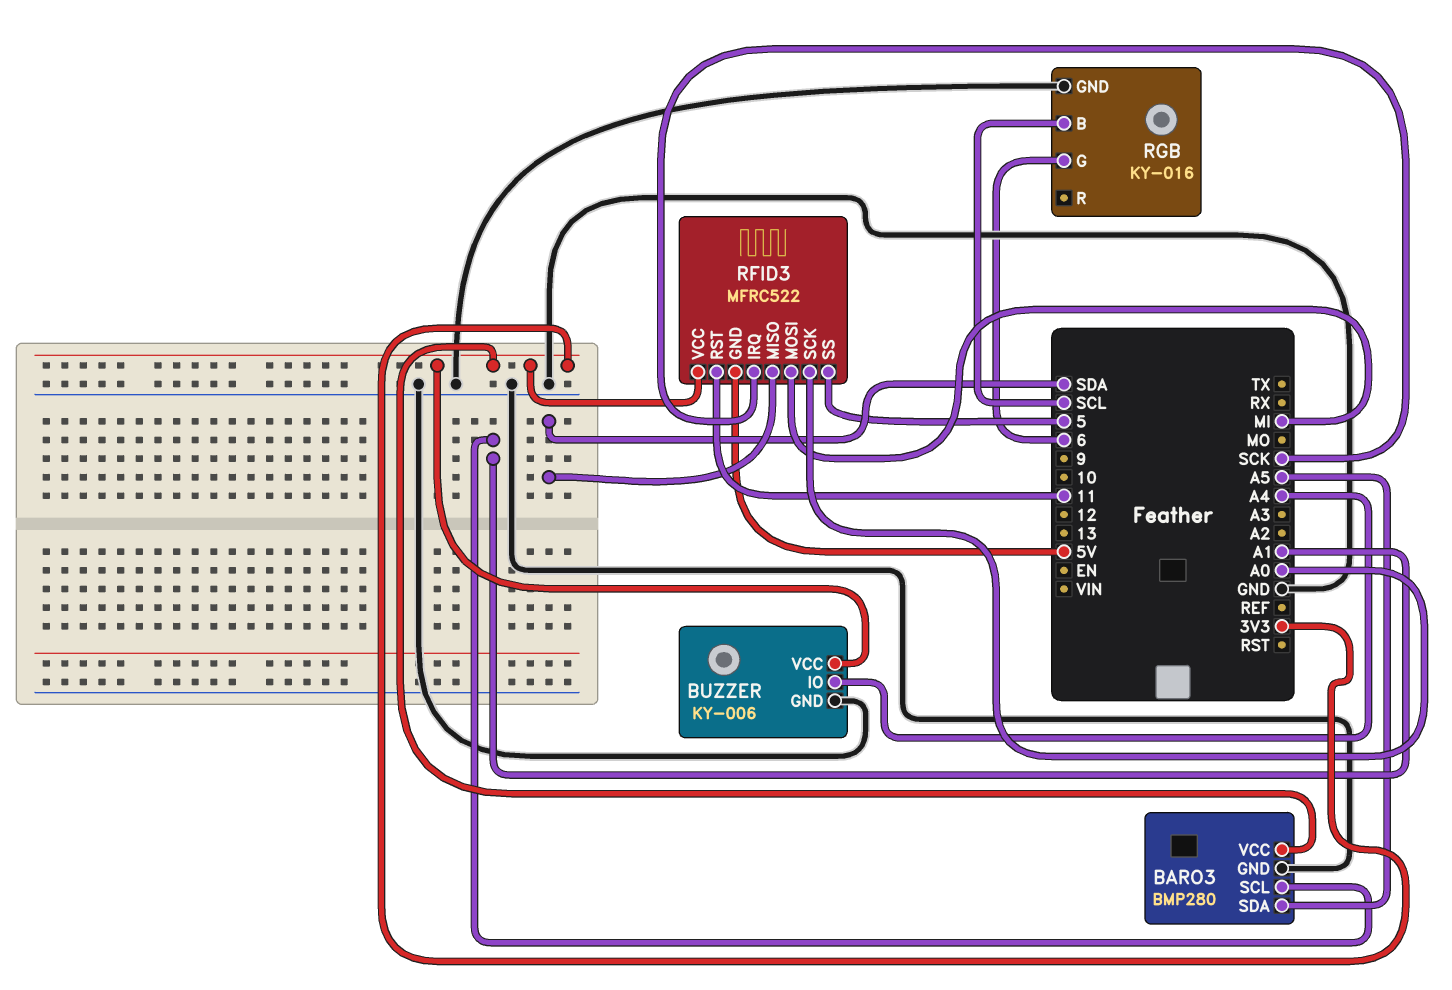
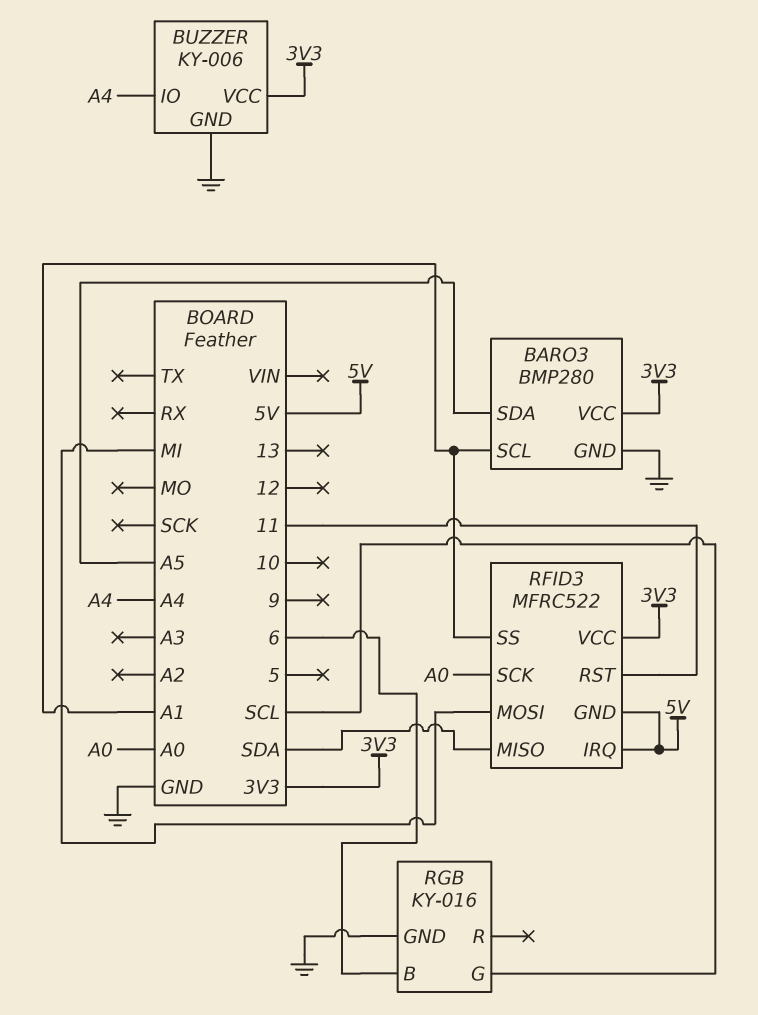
RFID3 pin IRQ: SCK -> 5V
RFID3 pin SS: 5 -> A1
RGB pin B: SCL -> 6
RGB pin G: 6 -> SCL

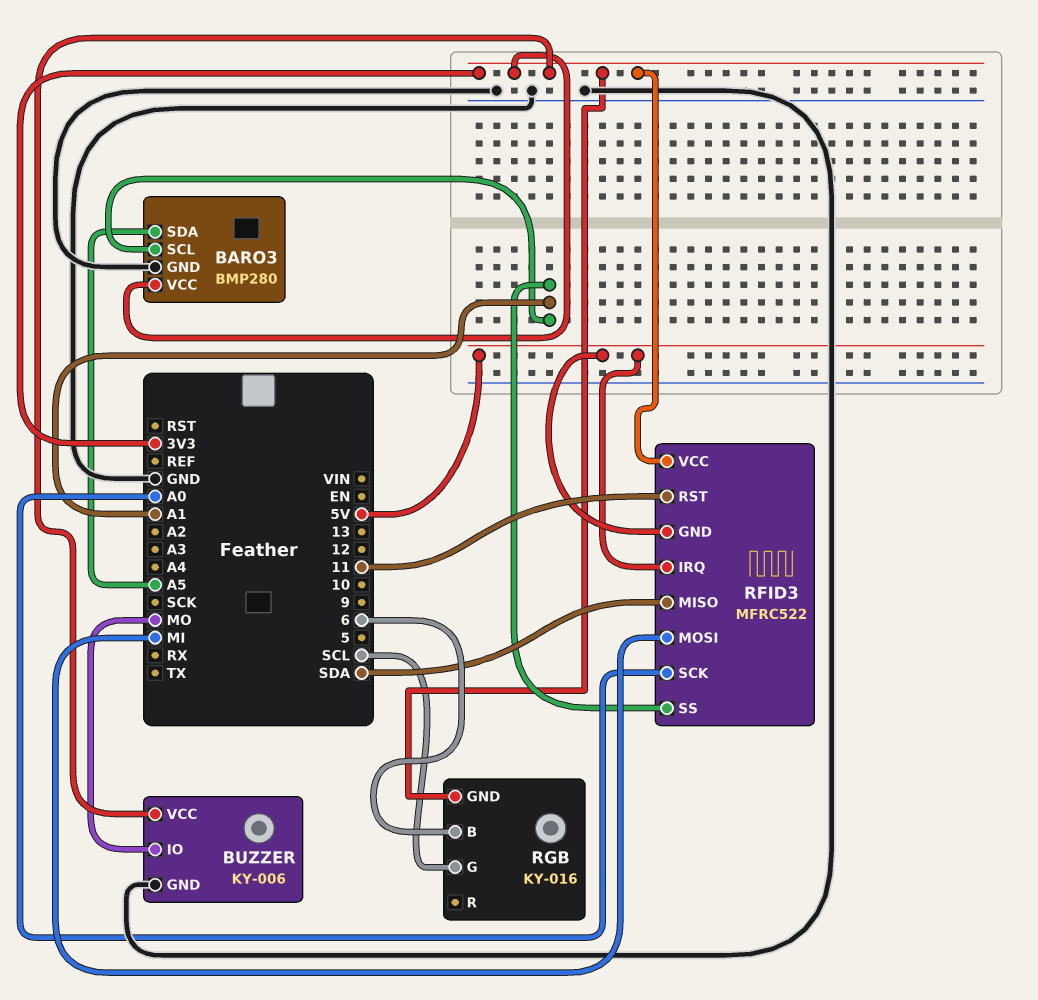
BUZZER pin IO: A4 -> MO
RGB pin GND: GND -> 3V3

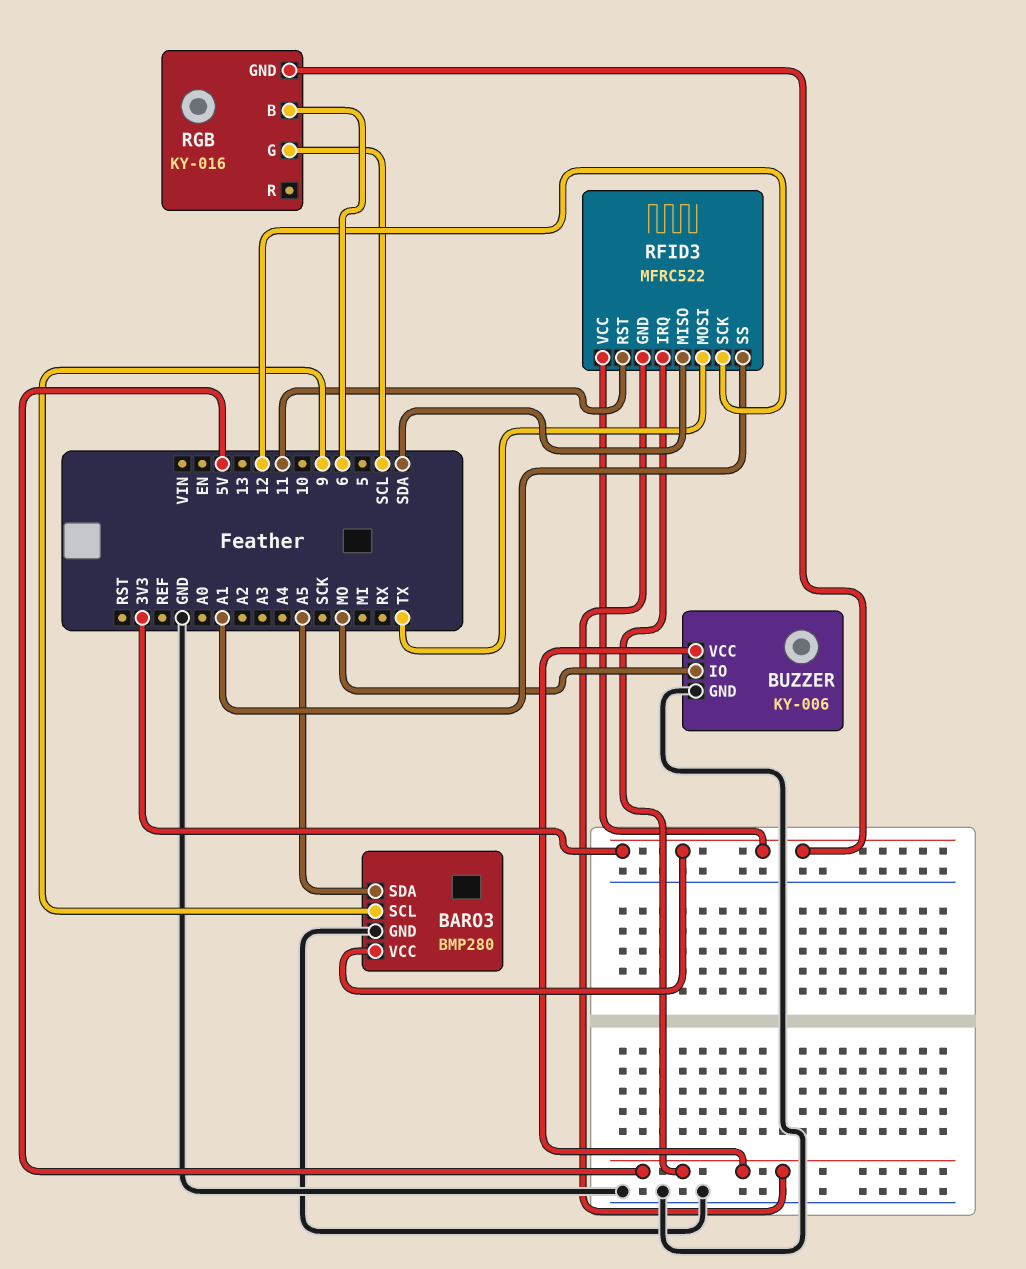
BARO3 pin SCL: A1 -> 9
BUZZER pin VCC: 3V3 -> 5V
RFID3 pin MOSI: MI -> TX
RFID3 pin SCK: A0 -> 12

